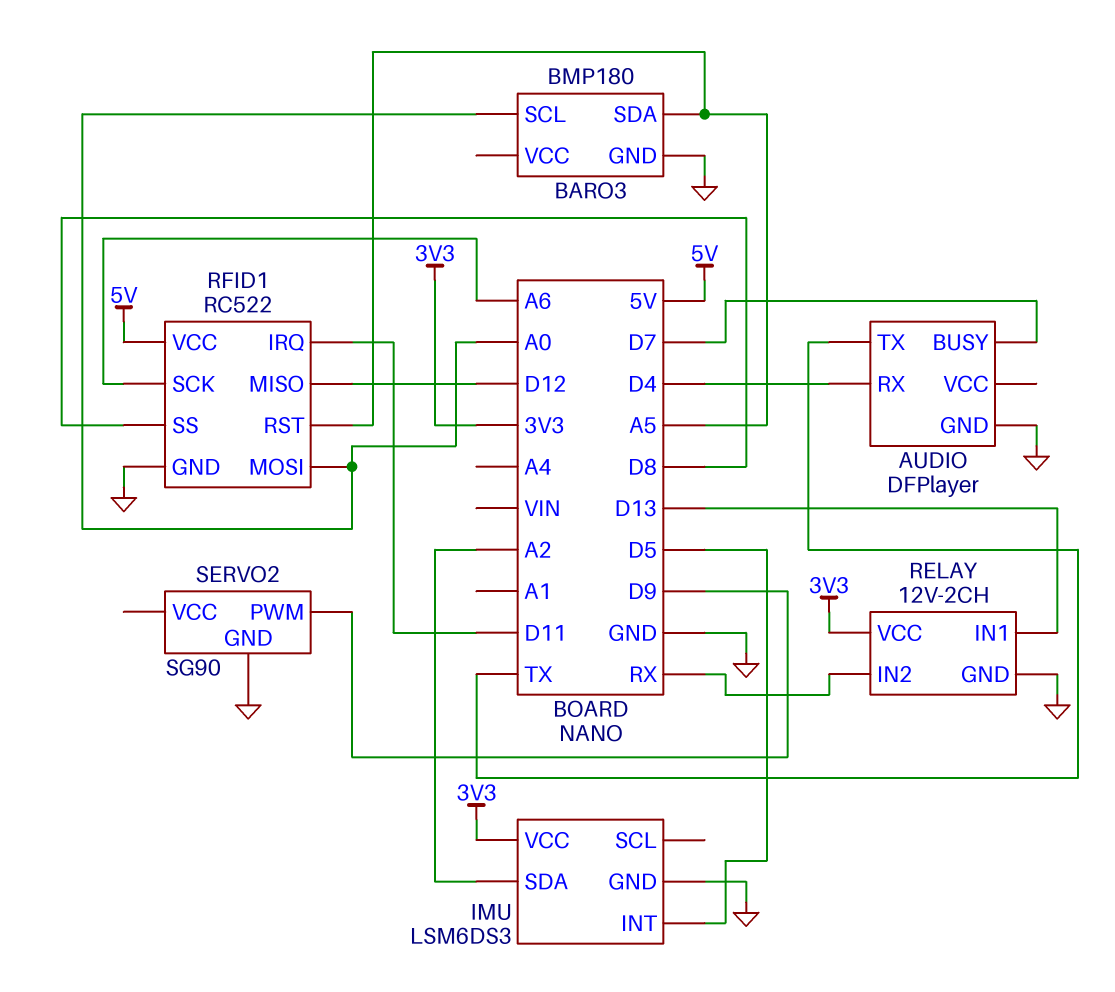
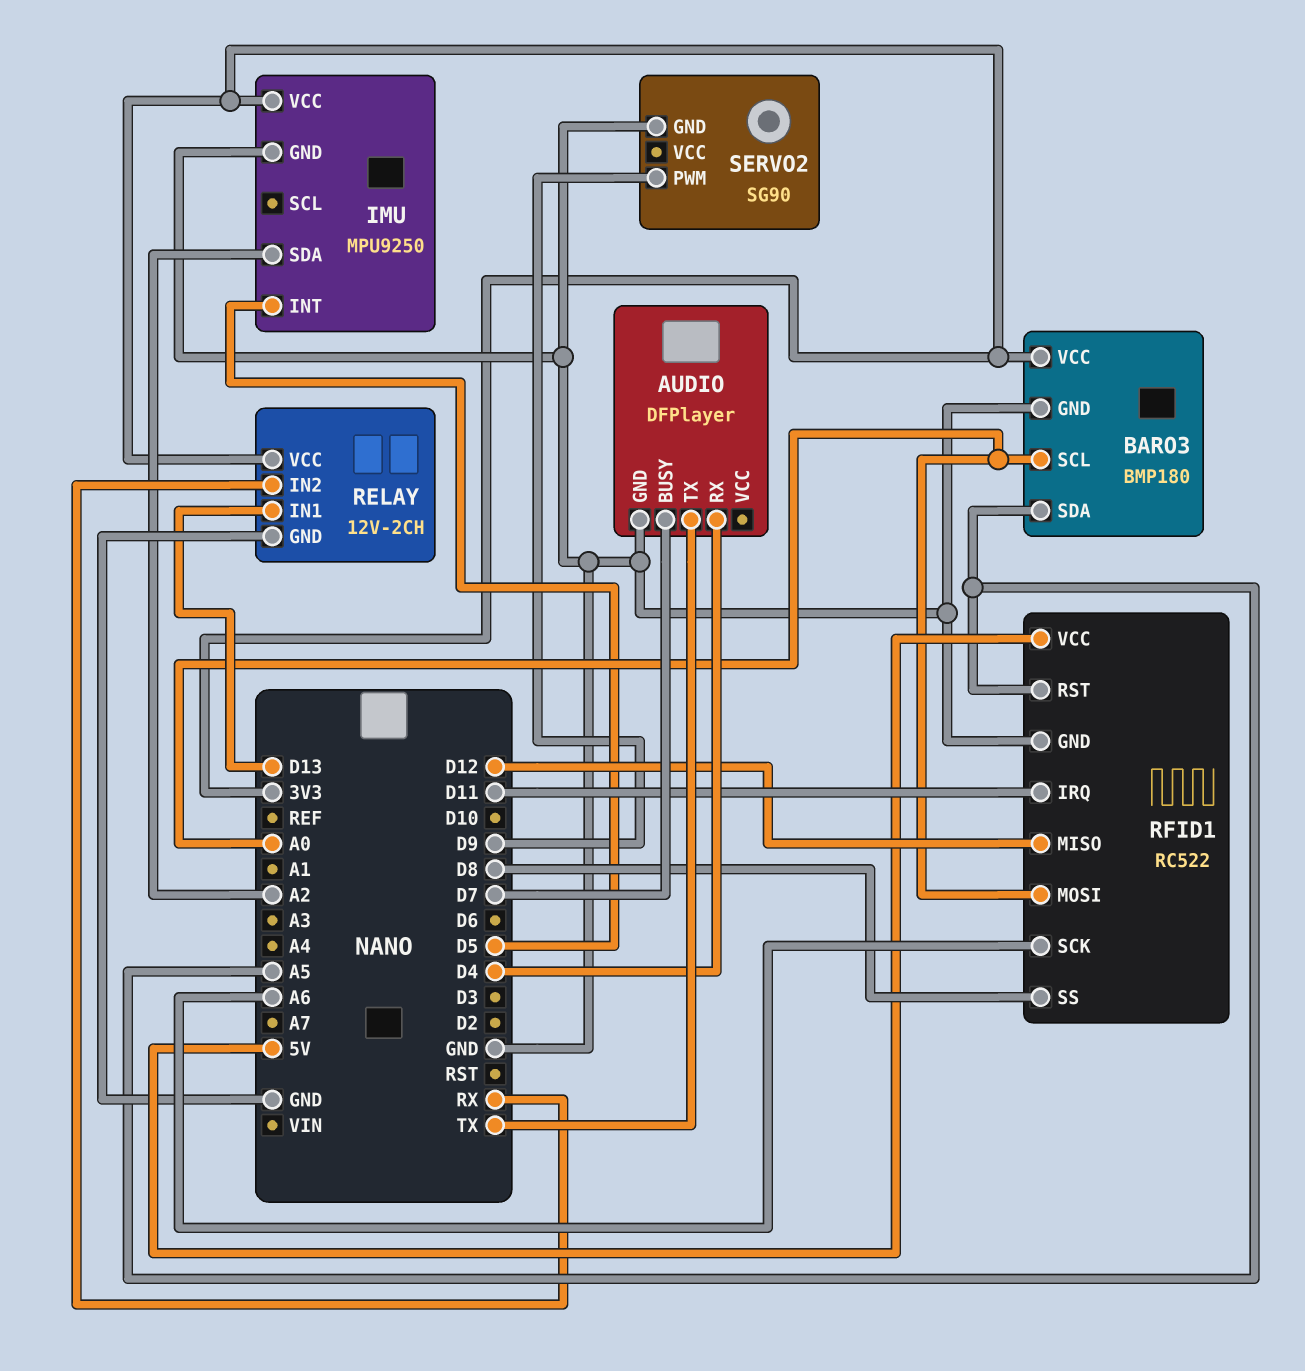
BARO3 pin VCC: none -> 3V3
IMU: LSM6DS3 -> MPU9250

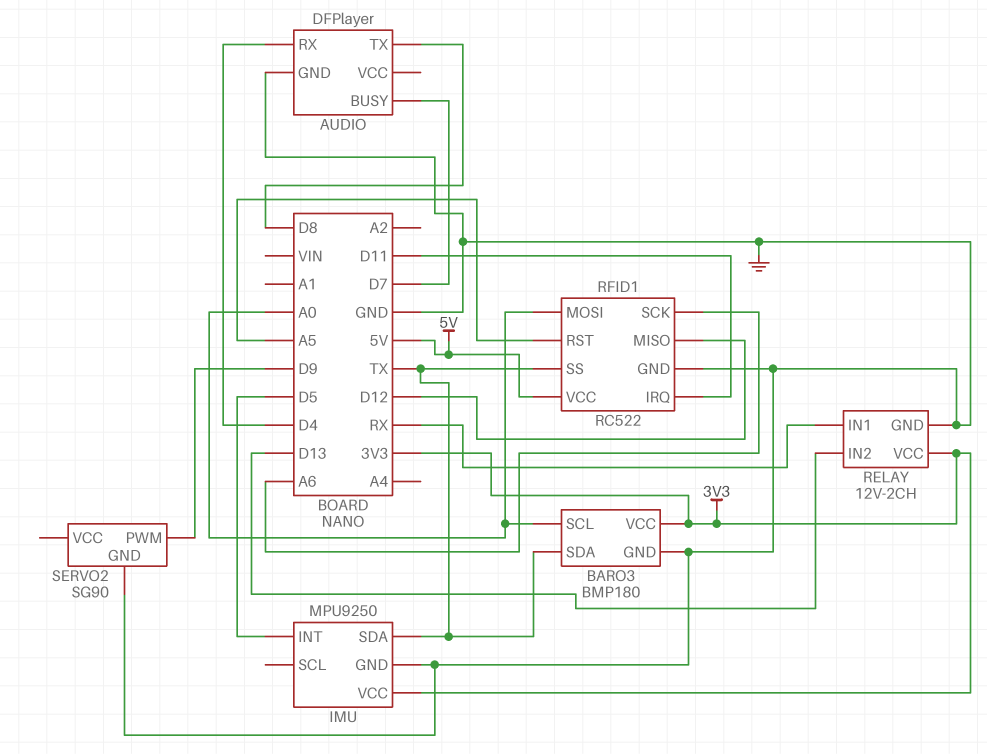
AUDIO pin TX: TX -> D8
BARO3 pin SDA: A5 -> TX
IMU pin SDA: A2 -> TX
RELAY pin IN1: D13 -> RX
RELAY pin IN2: RX -> D13
RFID1 pin SS: D8 -> TX

